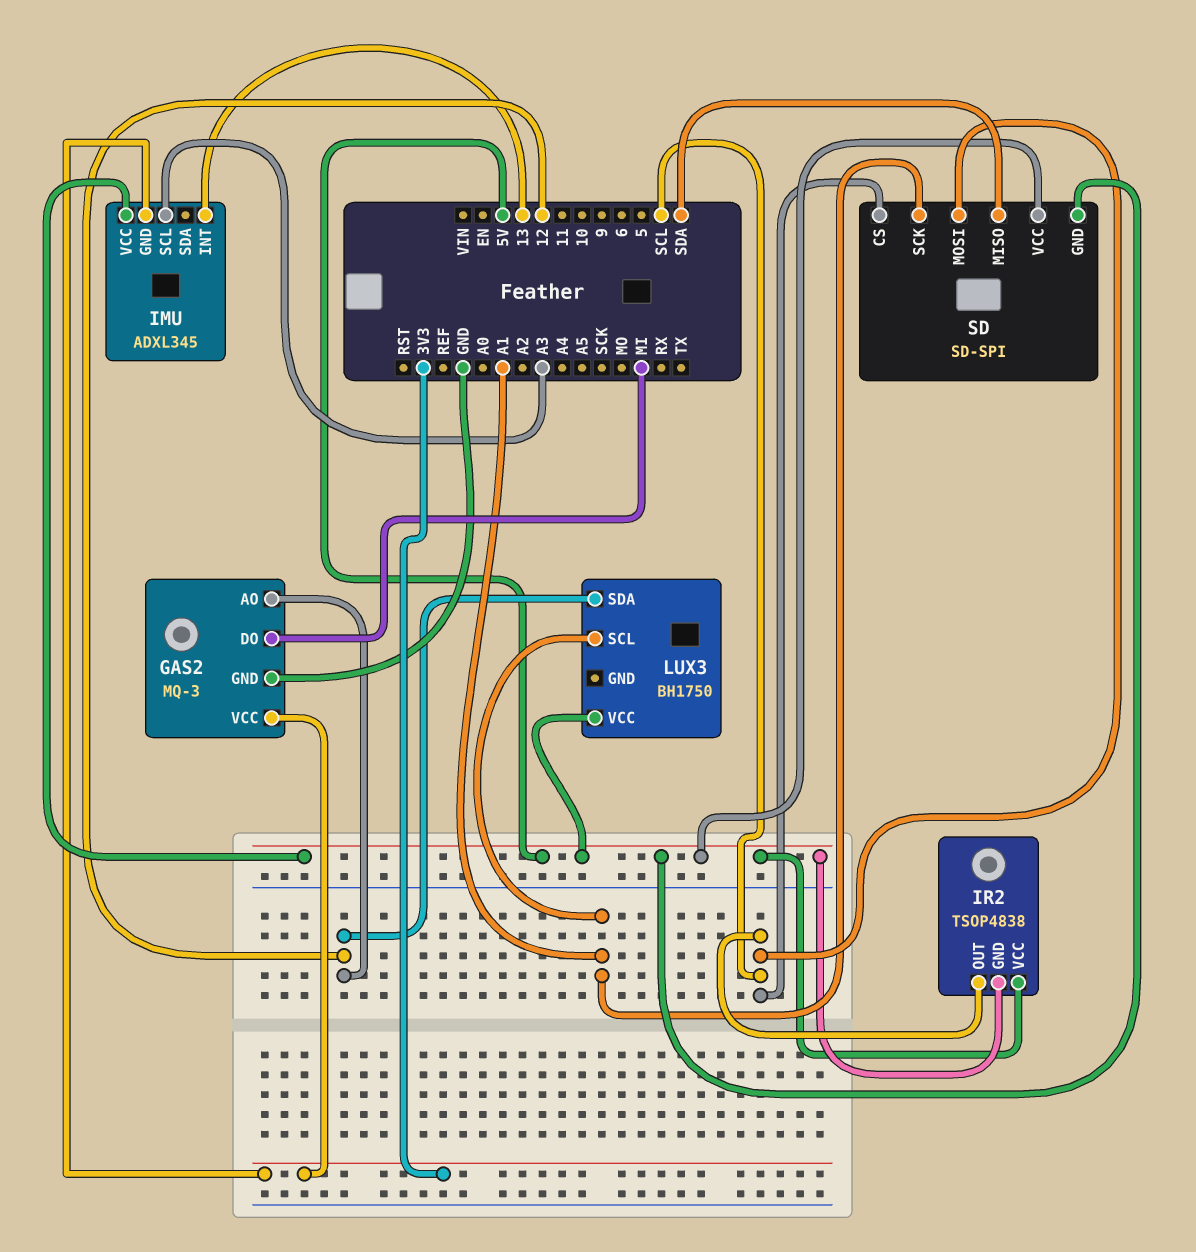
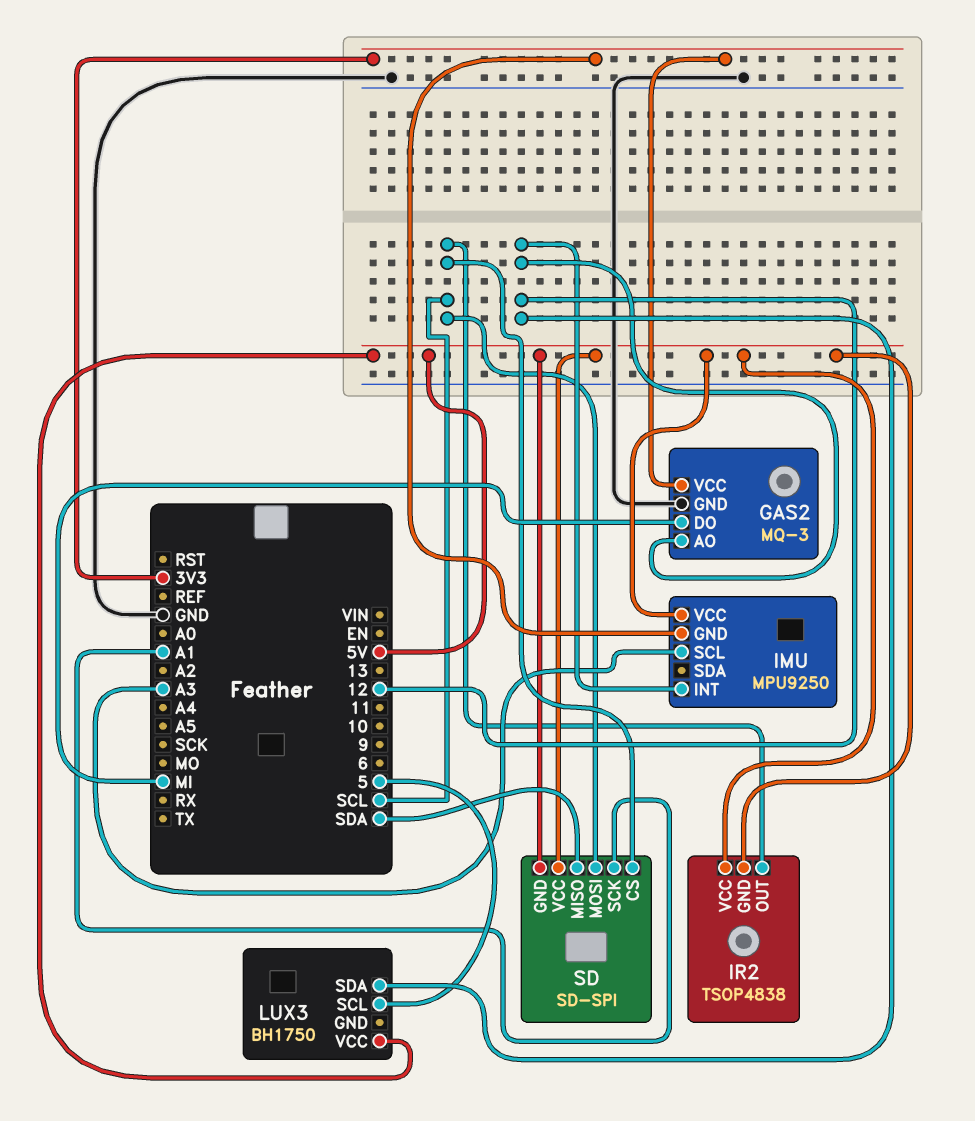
IMU: ADXL345 -> MPU9250
IMU pin INT: 13 -> 12
LUX3 pin SCL: A1 -> 5

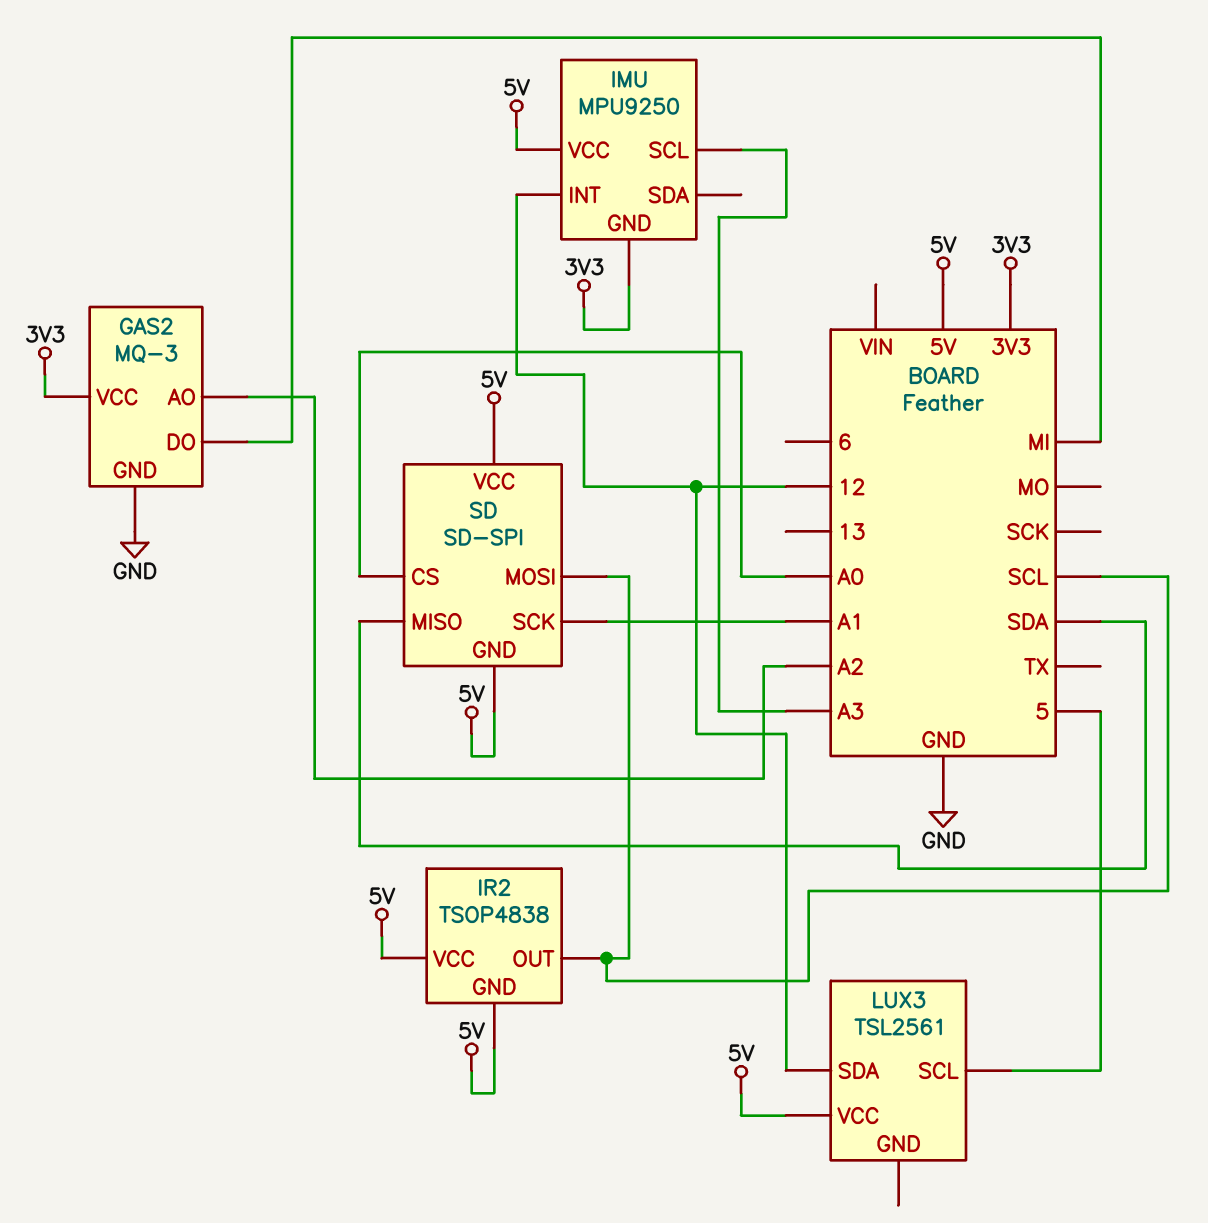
GAS2 pin AO: 12 -> A2
LUX3: BH1750 -> TSL2561
SD pin CS: SCL -> A0

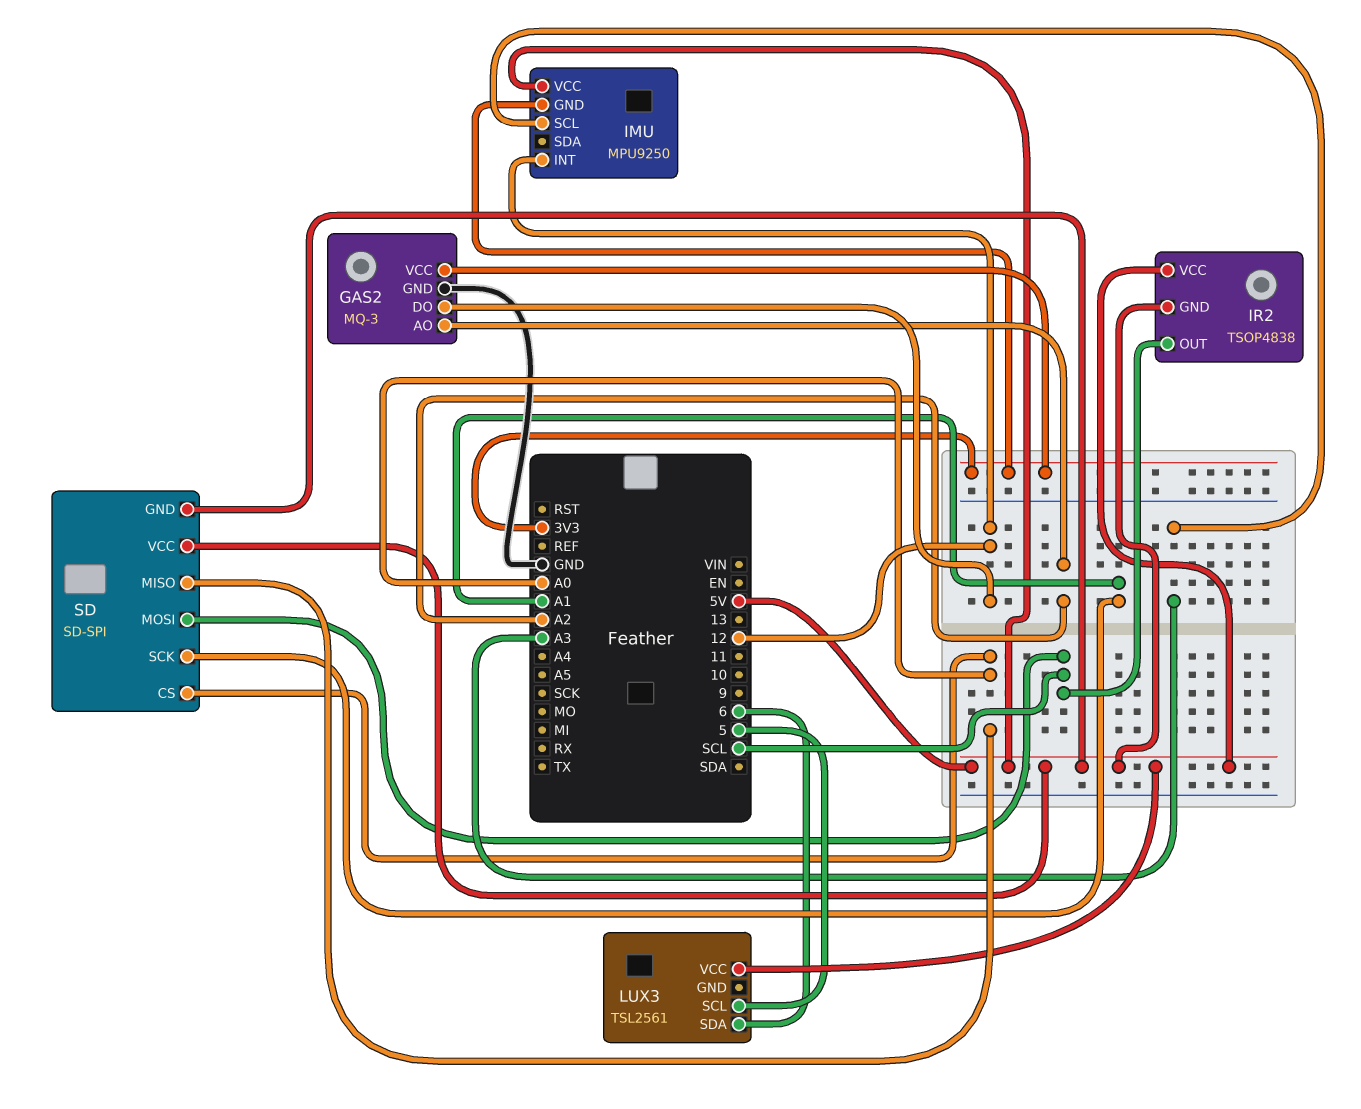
GAS2 pin DO: MI -> 12
LUX3 pin SDA: 12 -> 6
SD pin MISO: SDA -> A0

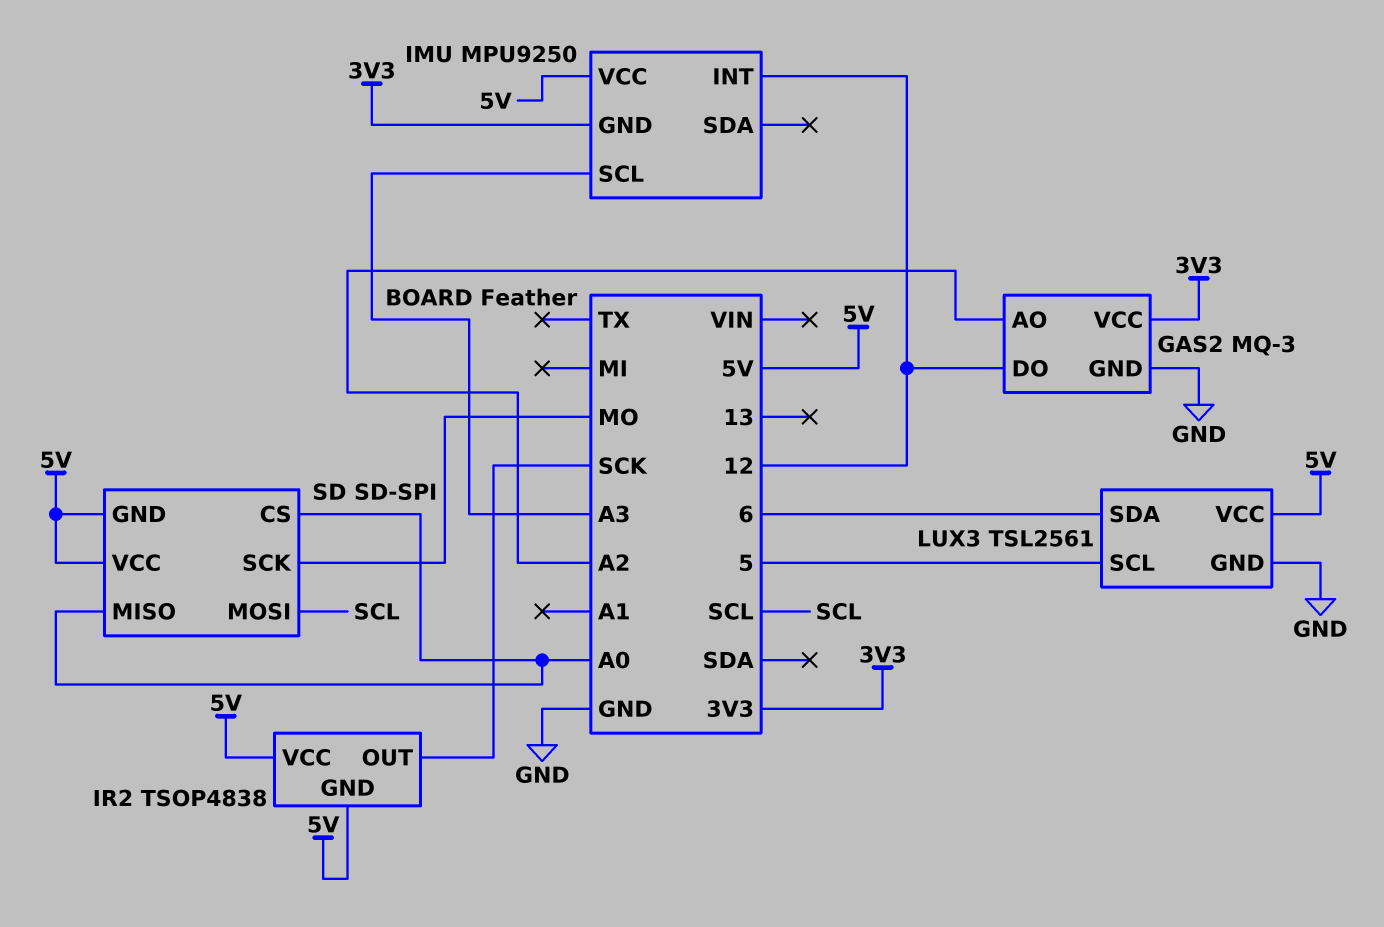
IR2 pin OUT: SCL -> SCK
LUX3 pin GND: none -> GND
SD pin SCK: A1 -> MO

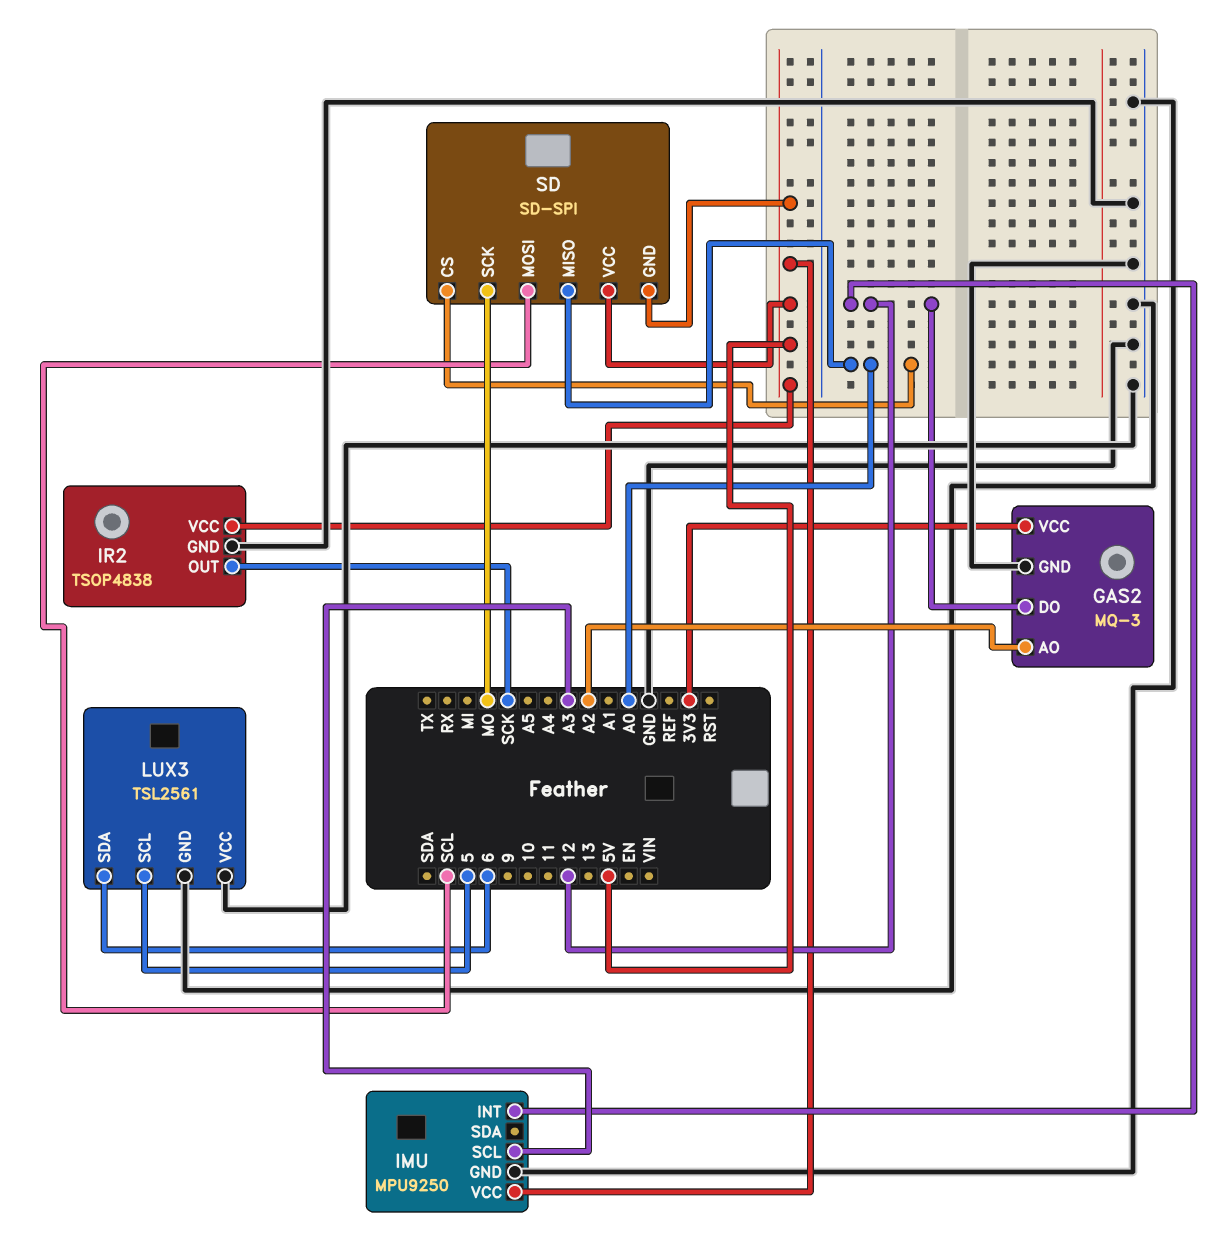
IMU pin GND: 3V3 -> GND
IR2 pin GND: 5V -> GND
LUX3 pin VCC: 5V -> GND

